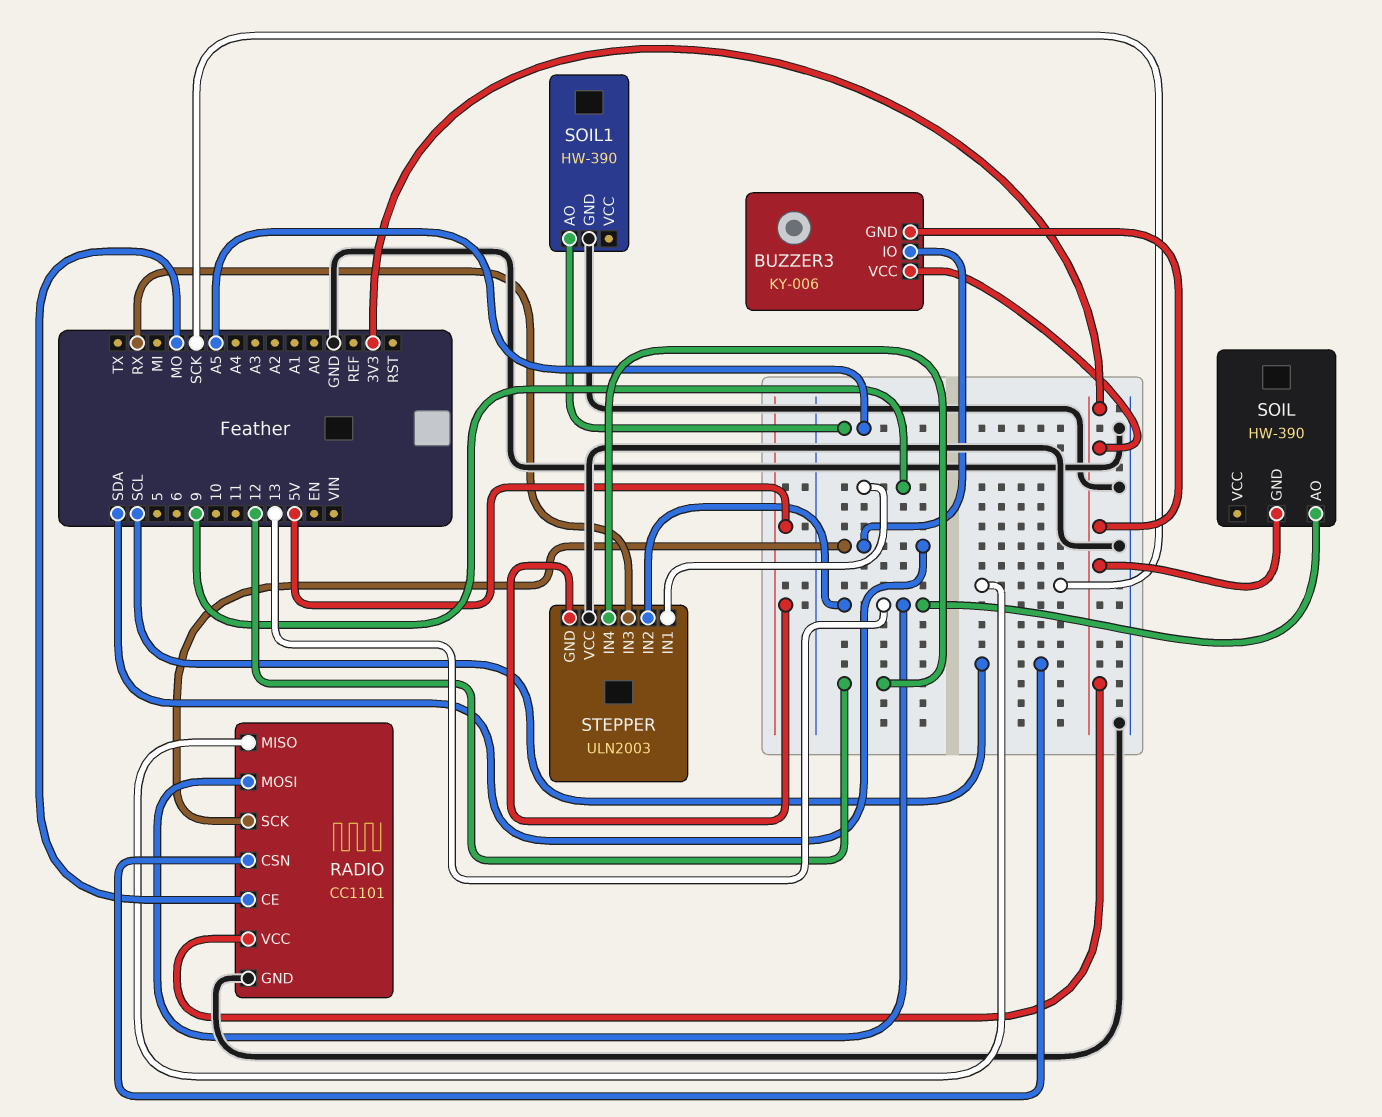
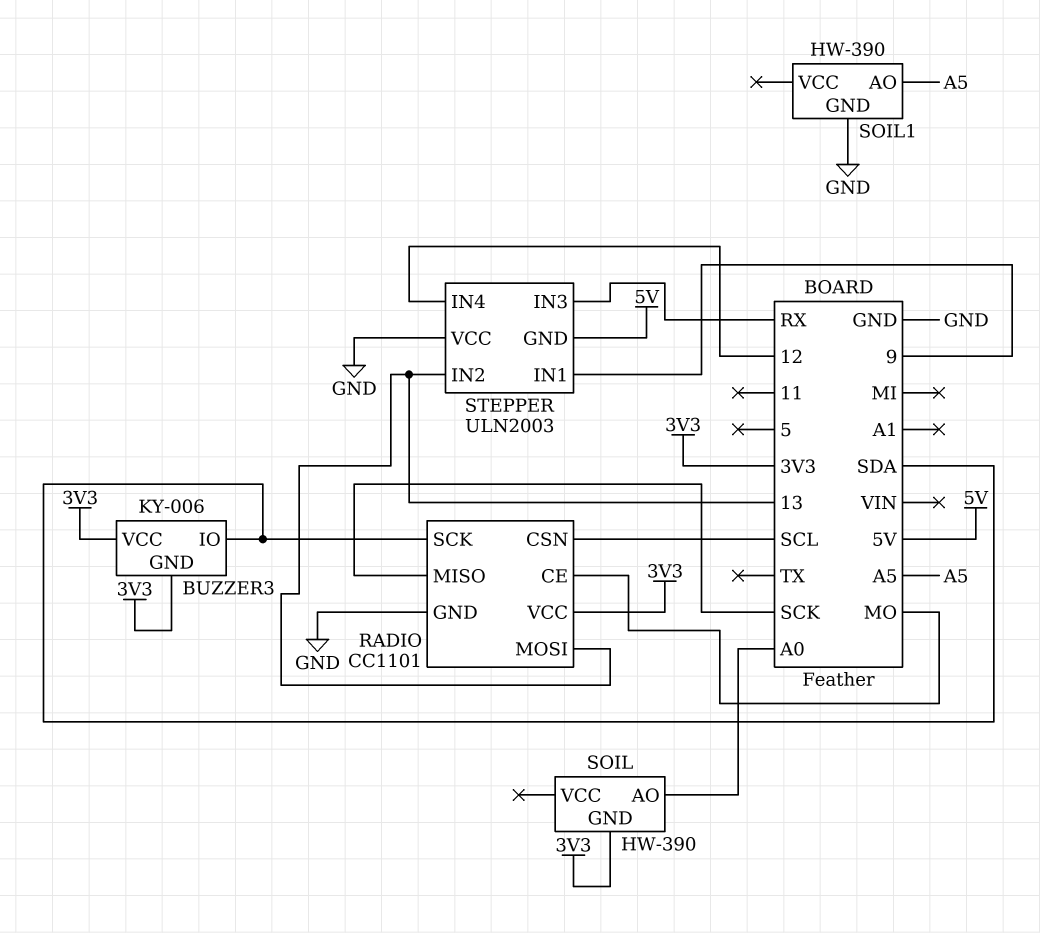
SOIL pin AO: 13 -> A0

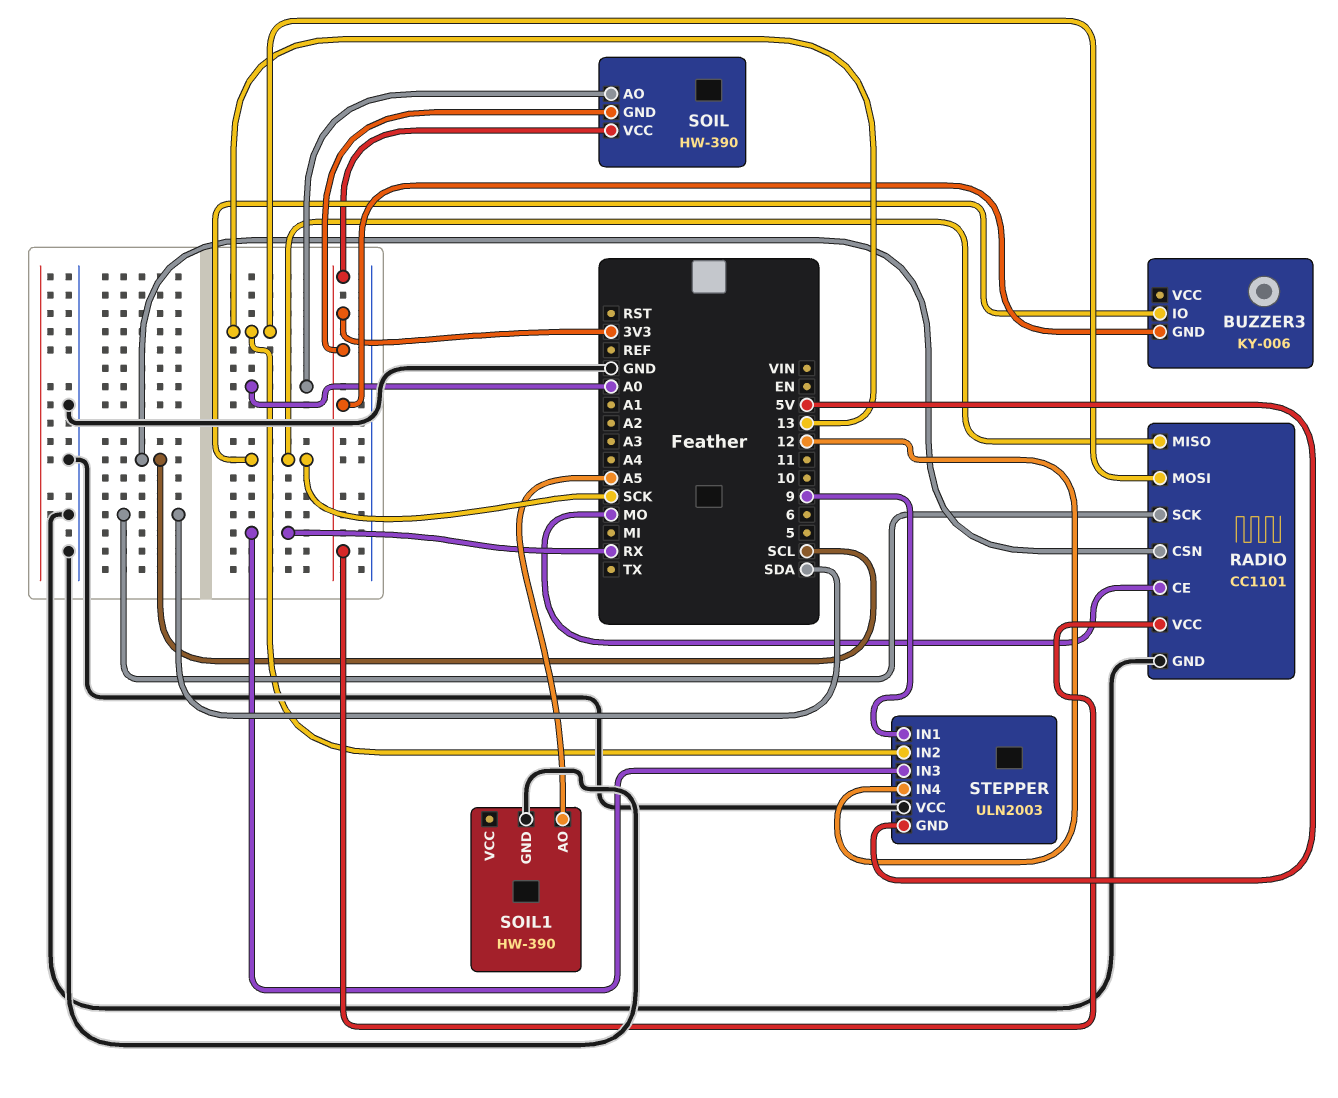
BUZZER3 pin IO: SDA -> SCK
BUZZER3 pin VCC: 3V3 -> none
SOIL pin VCC: none -> 3V3

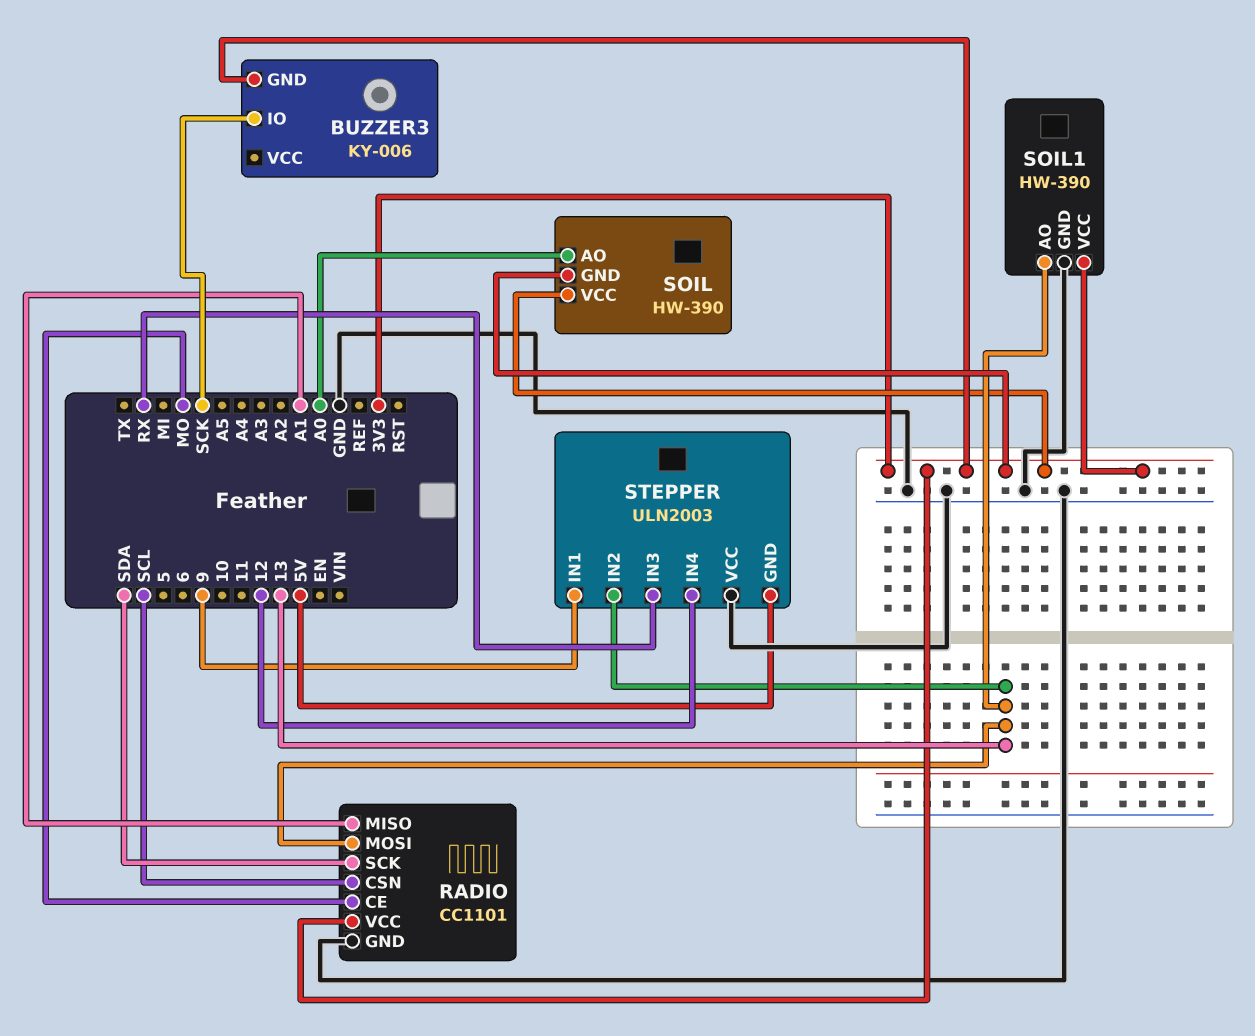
RADIO pin MISO: SCK -> A1
SOIL1 pin AO: A5 -> 13
SOIL1 pin VCC: none -> 3V3

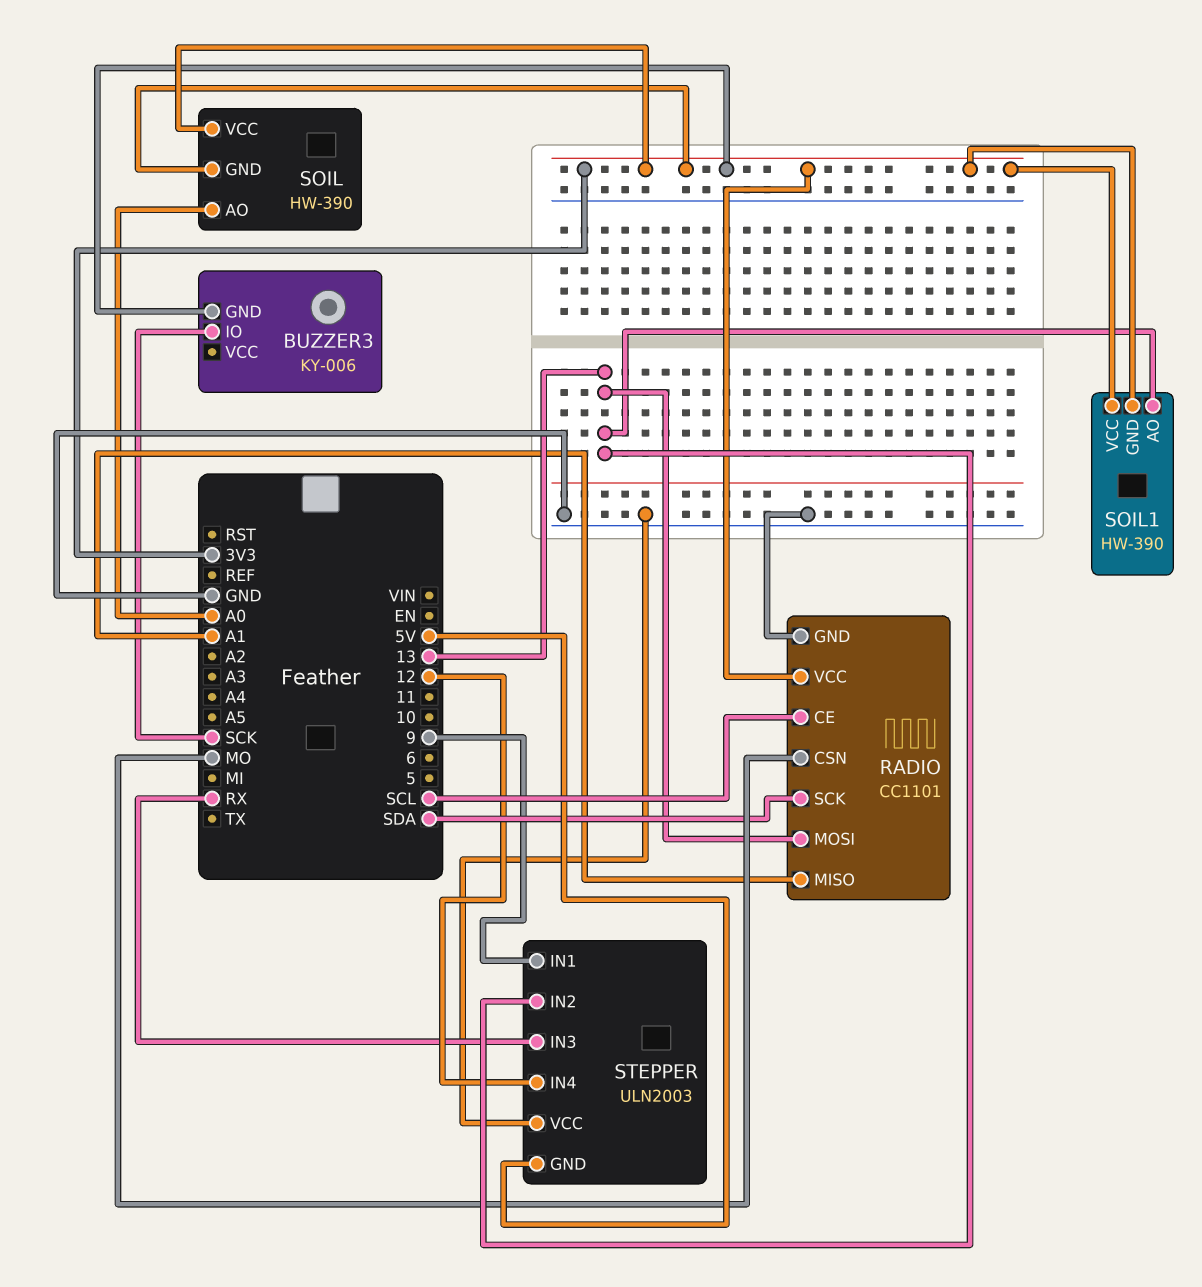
RADIO pin CE: MO -> SCL
RADIO pin CSN: SCL -> MO
SOIL1 pin GND: GND -> 3V3

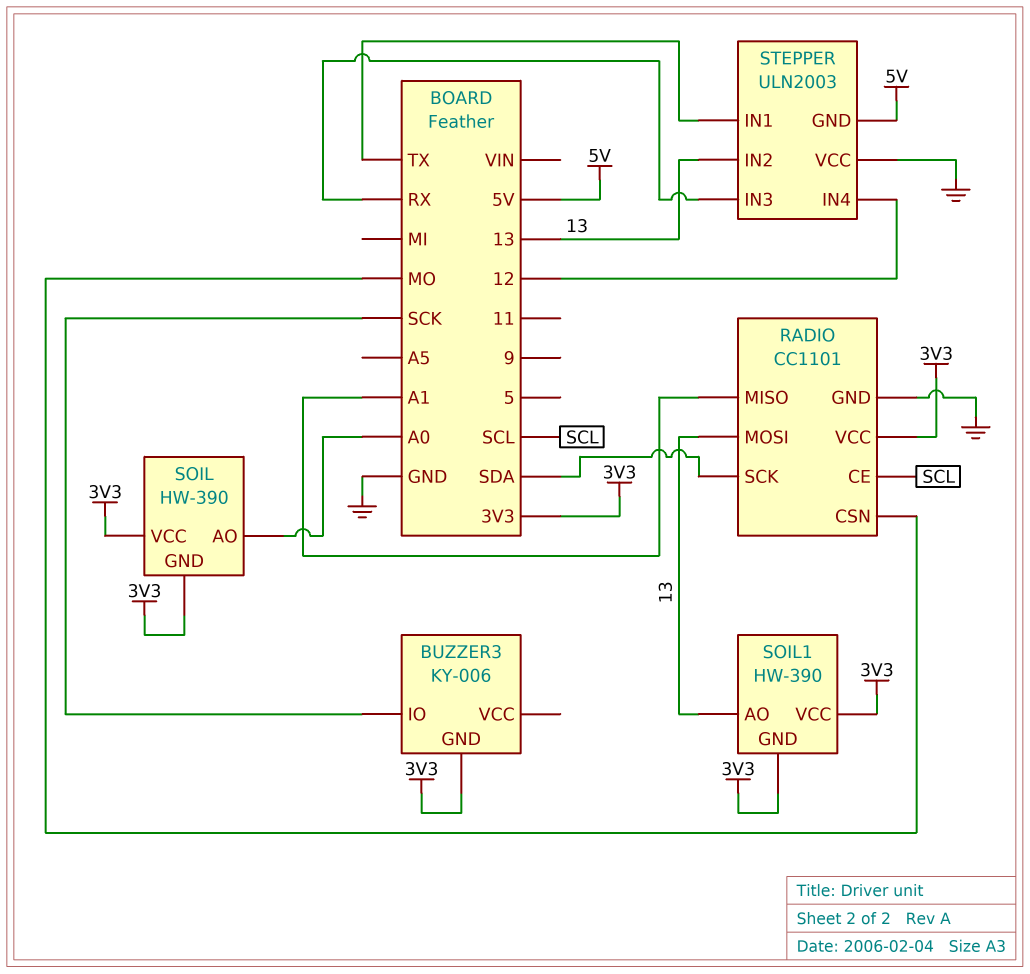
STEPPER pin IN1: 9 -> TX

